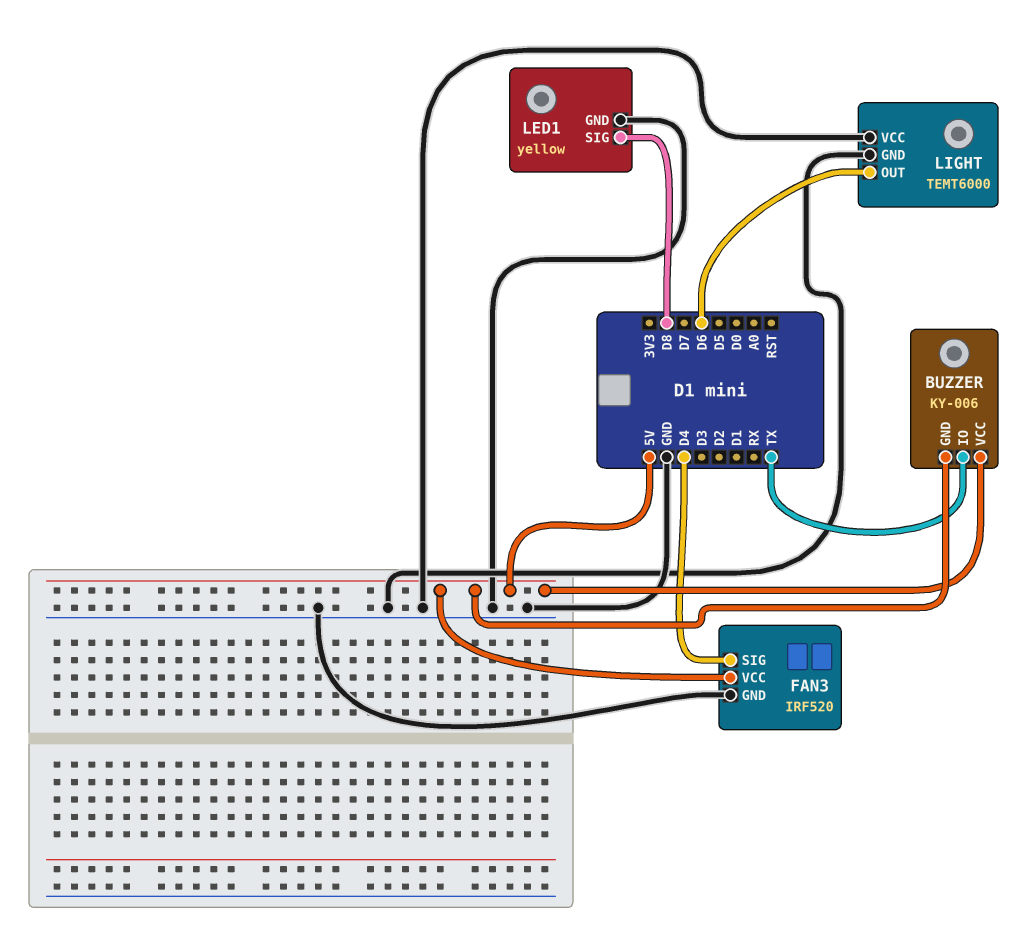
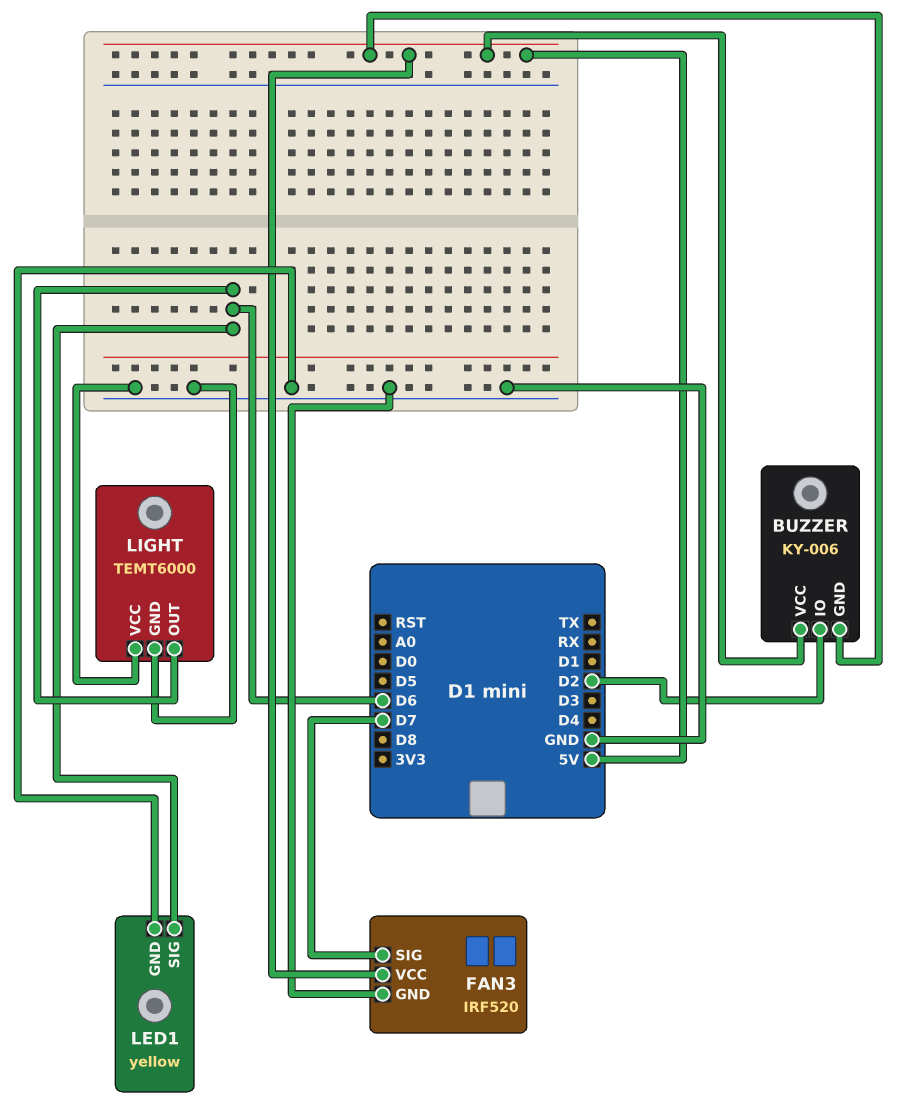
BUZZER pin IO: TX -> D2
FAN3 pin SIG: D4 -> D7
LED1 pin SIG: D8 -> D6

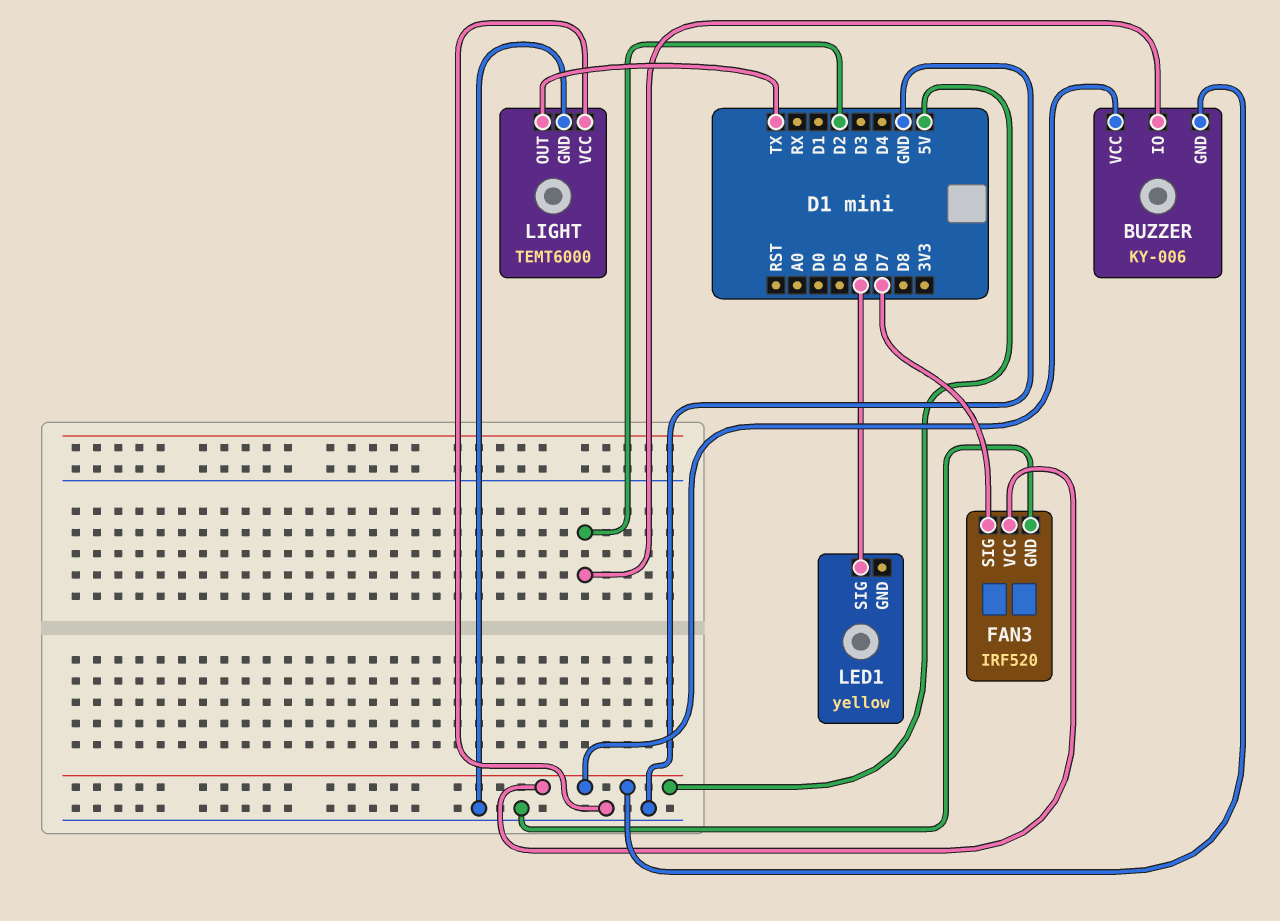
LED1 pin GND: GND -> none
LIGHT pin OUT: D6 -> TX

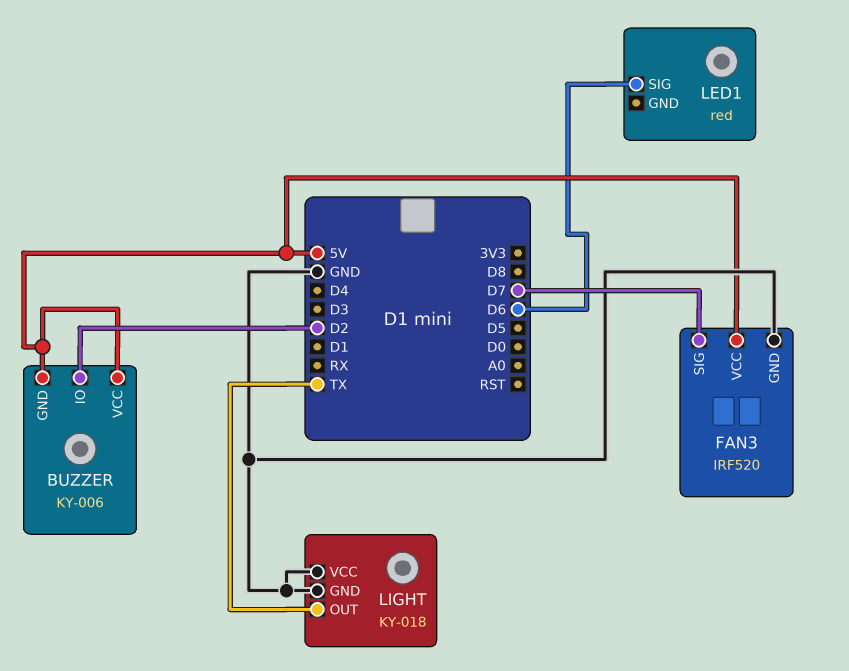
LED1: yellow -> red
LIGHT: TEMT6000 -> KY-018

